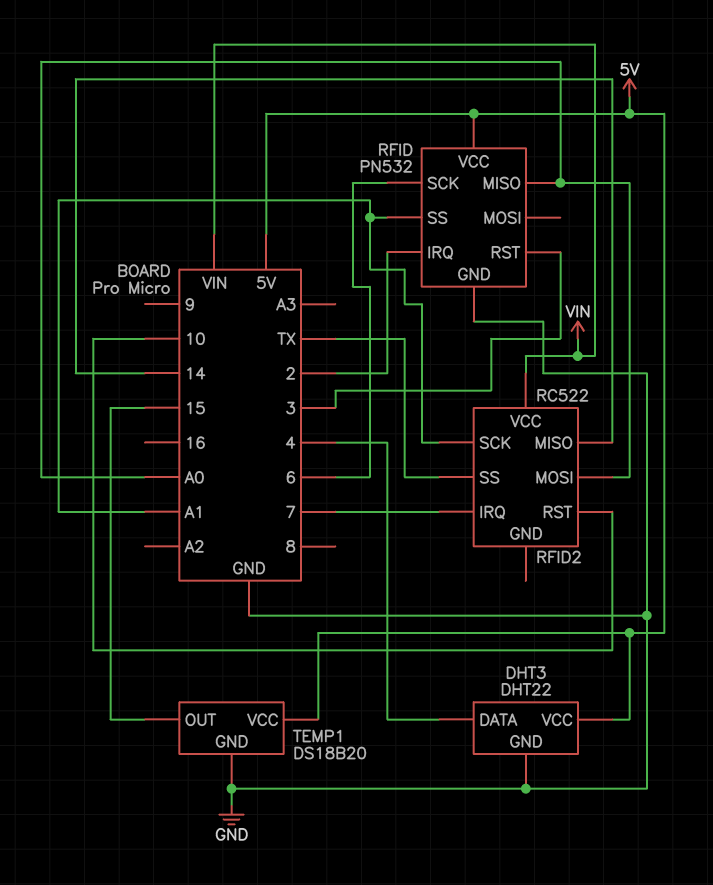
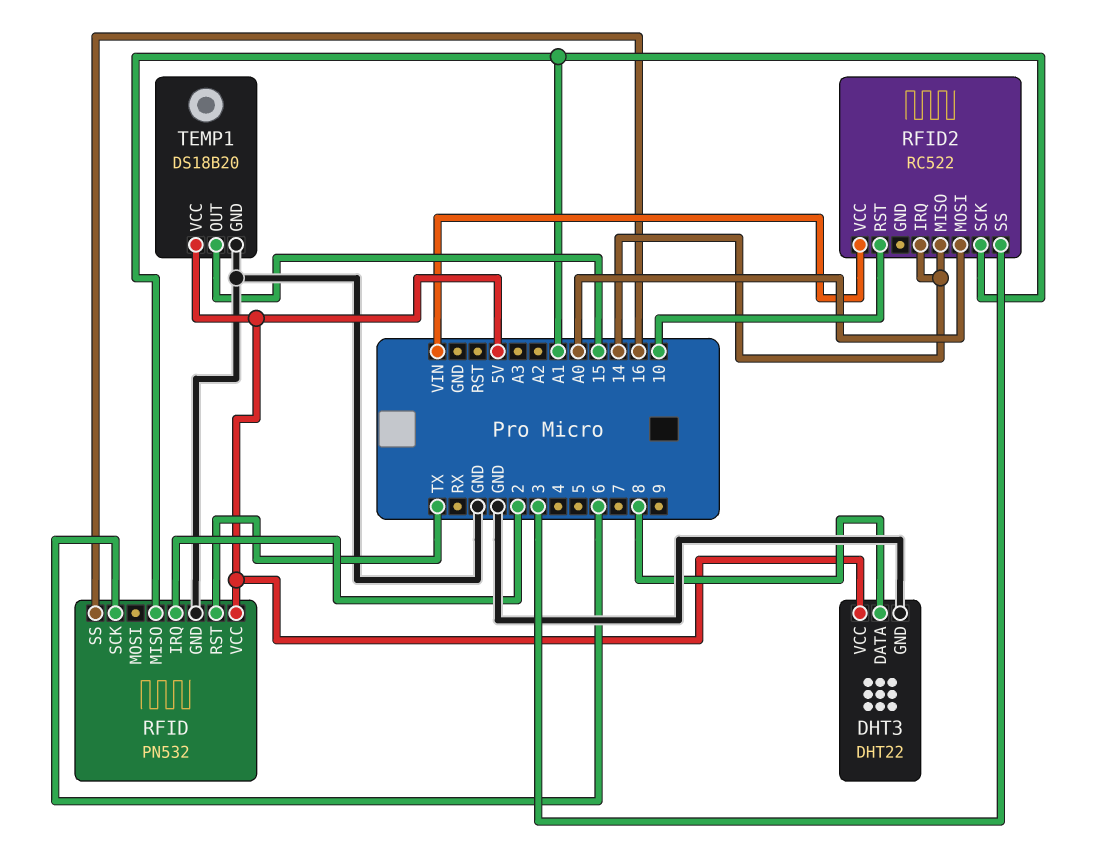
DHT3 pin DATA: 4 -> 8
RFID pin MISO: A0 -> A1
RFID pin RST: 3 -> TX
RFID pin SS: A1 -> 16
RFID2 pin IRQ: 7 -> 14
RFID2 pin SS: TX -> 3

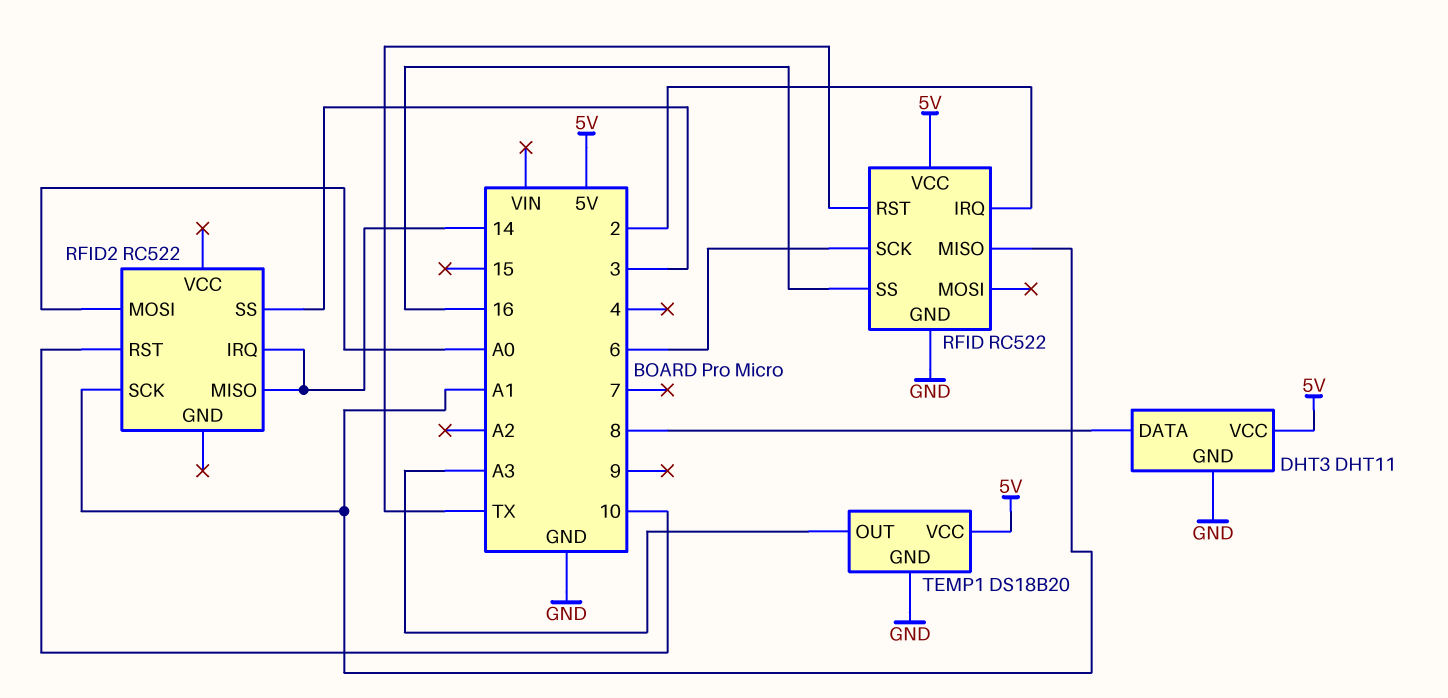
DHT3: DHT22 -> DHT11
RFID: PN532 -> RC522
RFID2 pin VCC: VIN -> none
TEMP1 pin OUT: 15 -> A3

